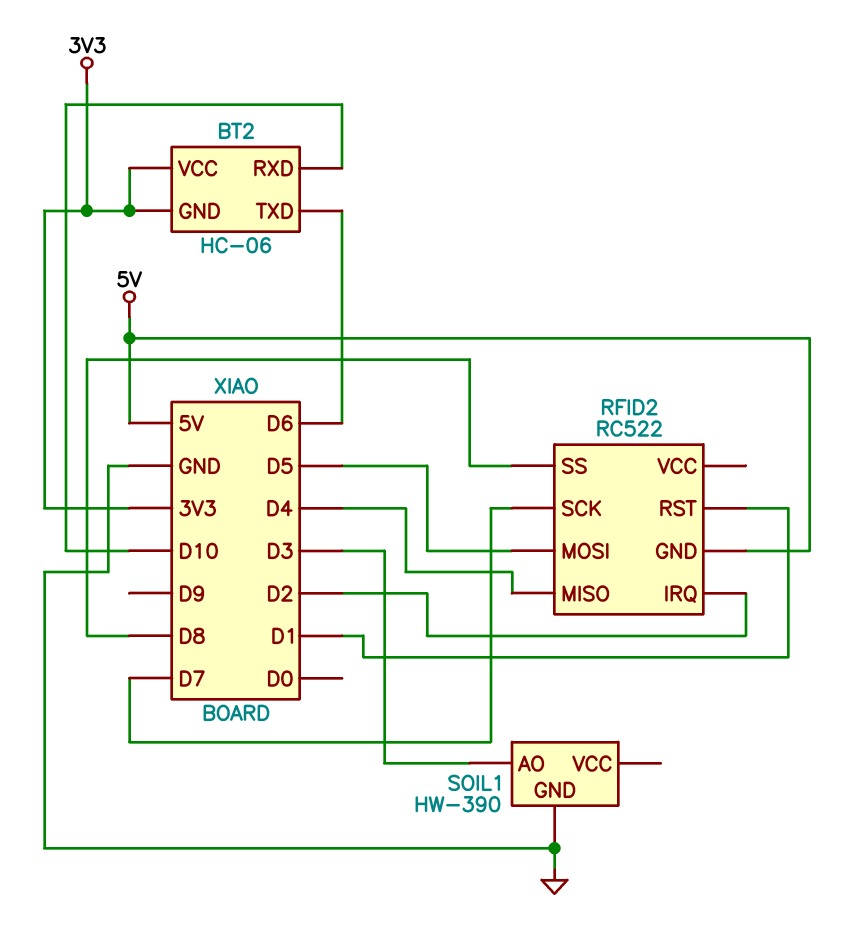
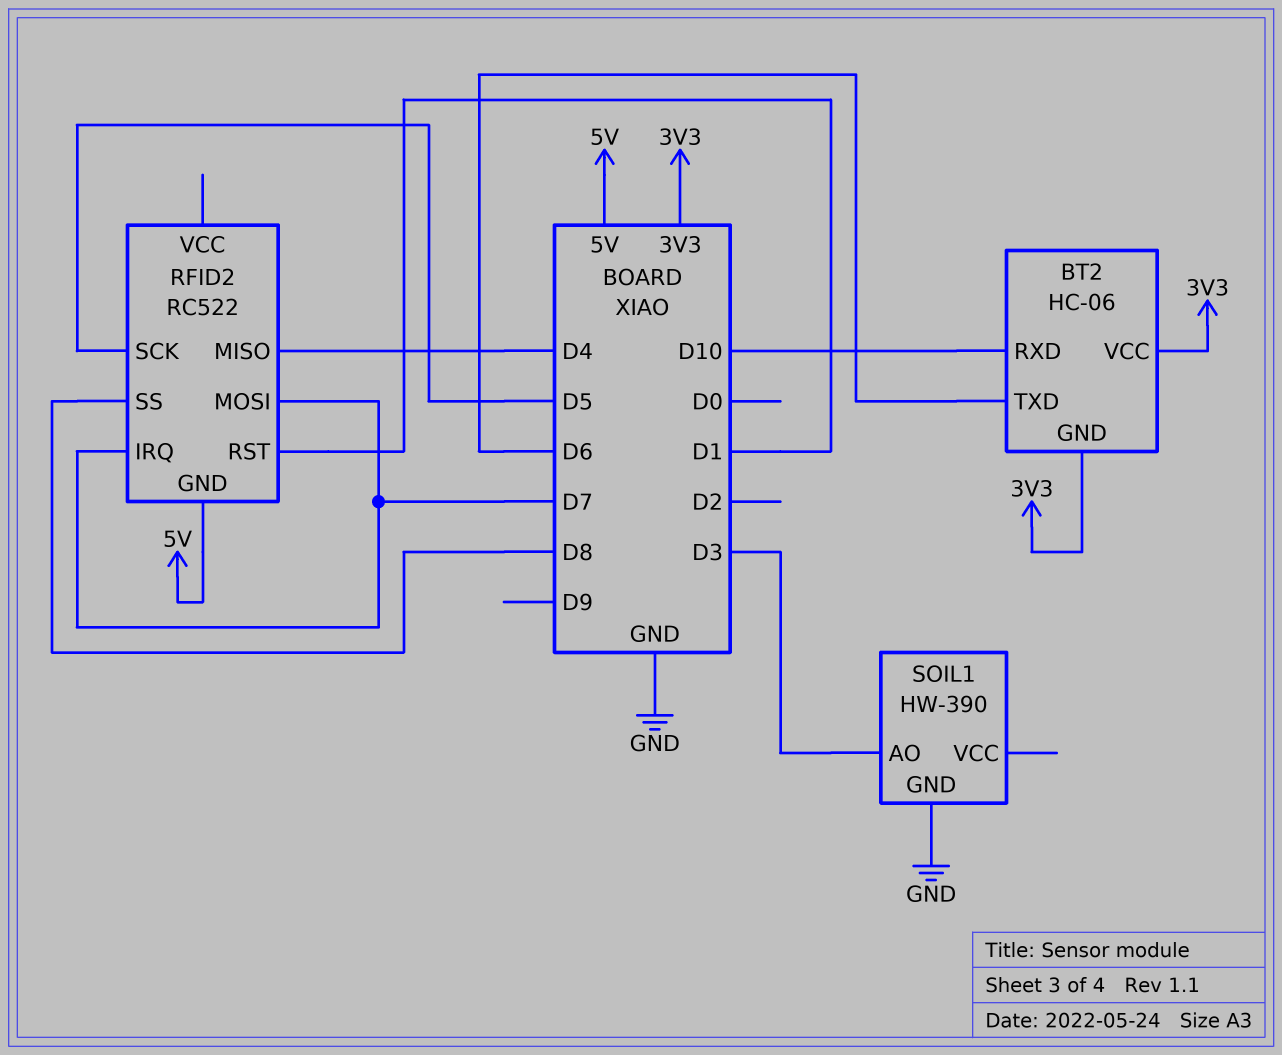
RFID2 pin IRQ: D2 -> D7
RFID2 pin MOSI: D5 -> D7
RFID2 pin SCK: D7 -> D5

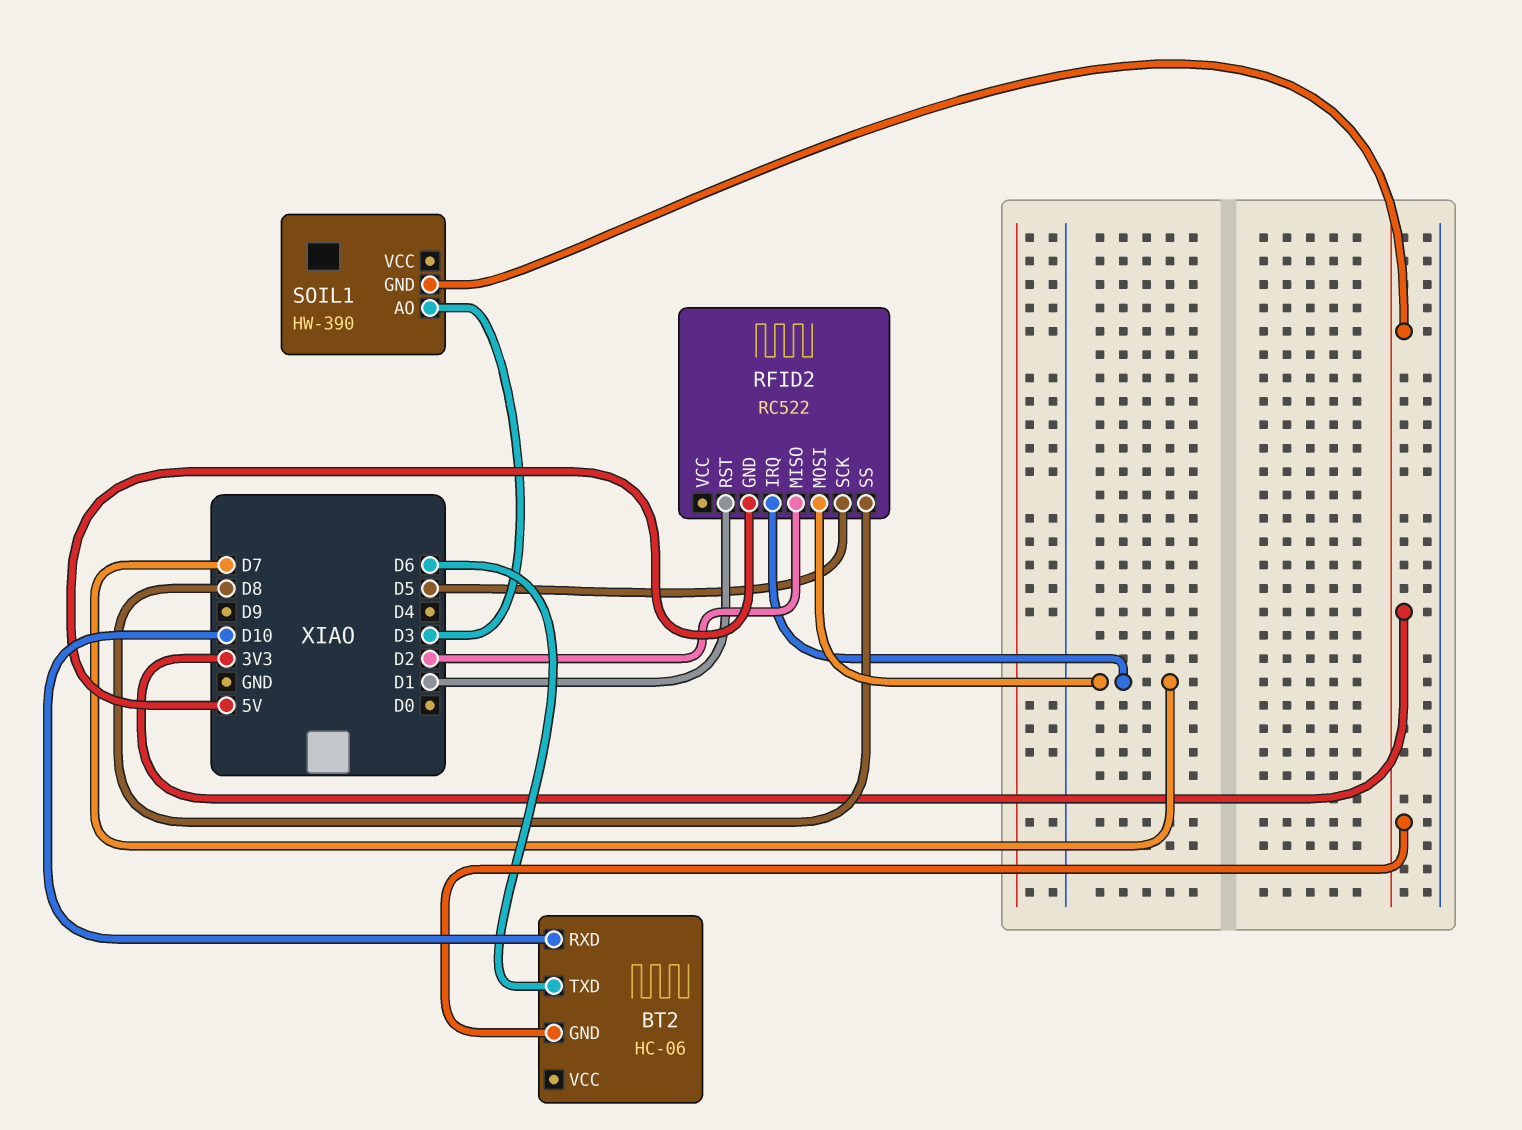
BT2 pin VCC: 3V3 -> none
RFID2 pin MISO: D4 -> D2
SOIL1 pin GND: GND -> 3V3

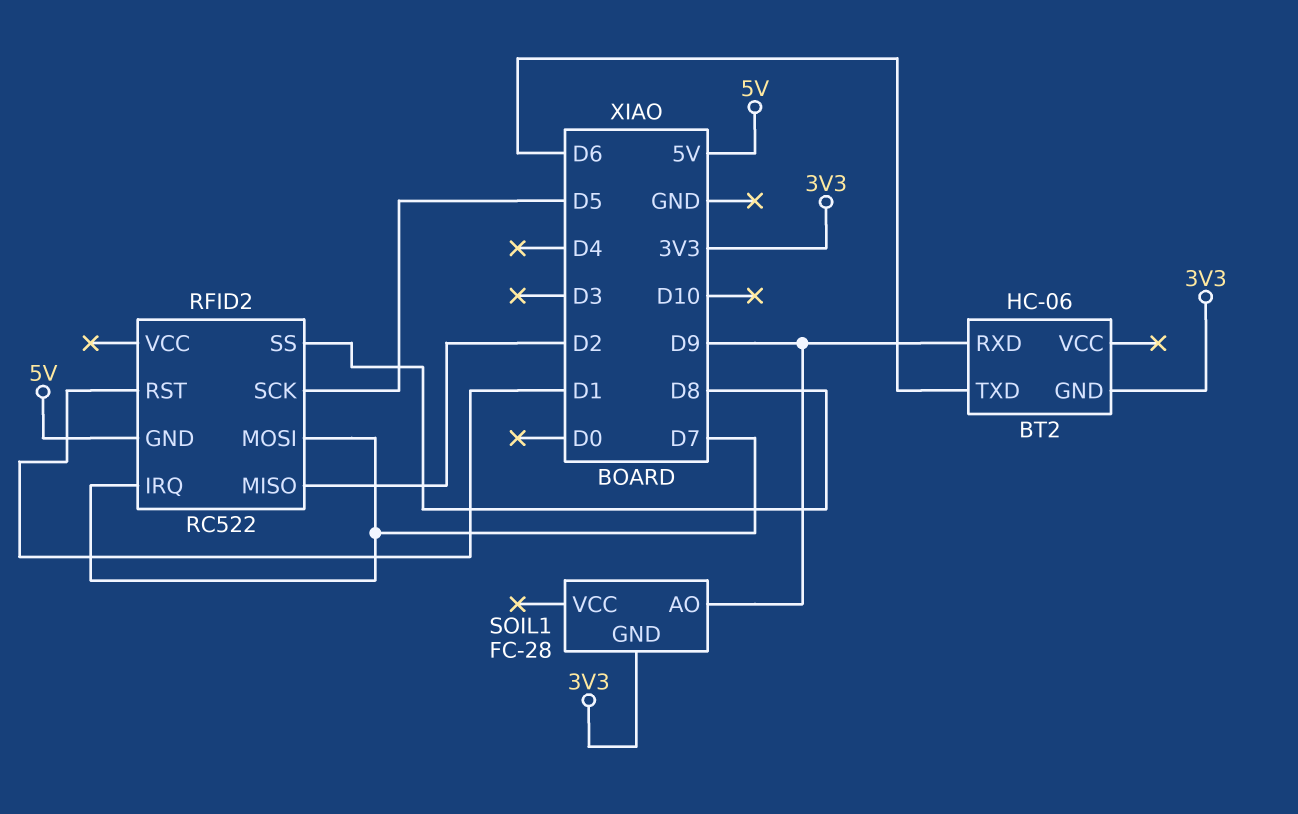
BT2 pin RXD: D10 -> D9
SOIL1: HW-390 -> FC-28
SOIL1 pin AO: D3 -> D9

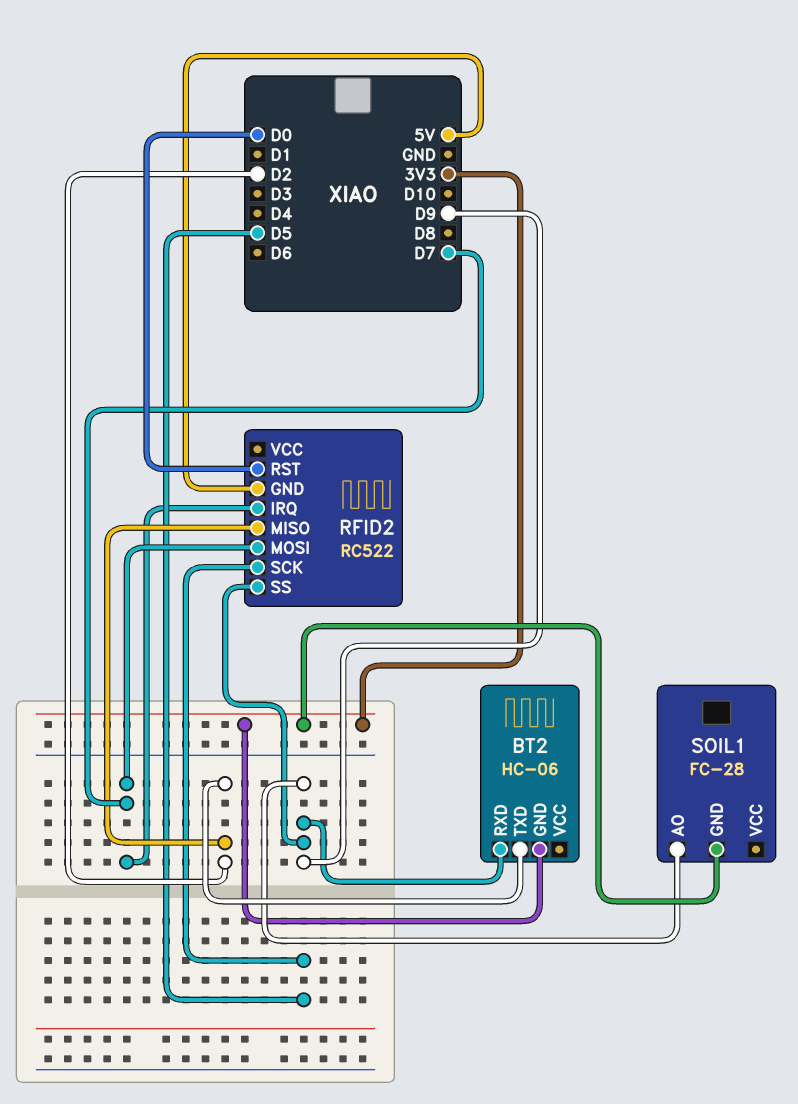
BT2 pin TXD: D6 -> D2
RFID2 pin RST: D1 -> D0
RFID2 pin SS: D8 -> D9

